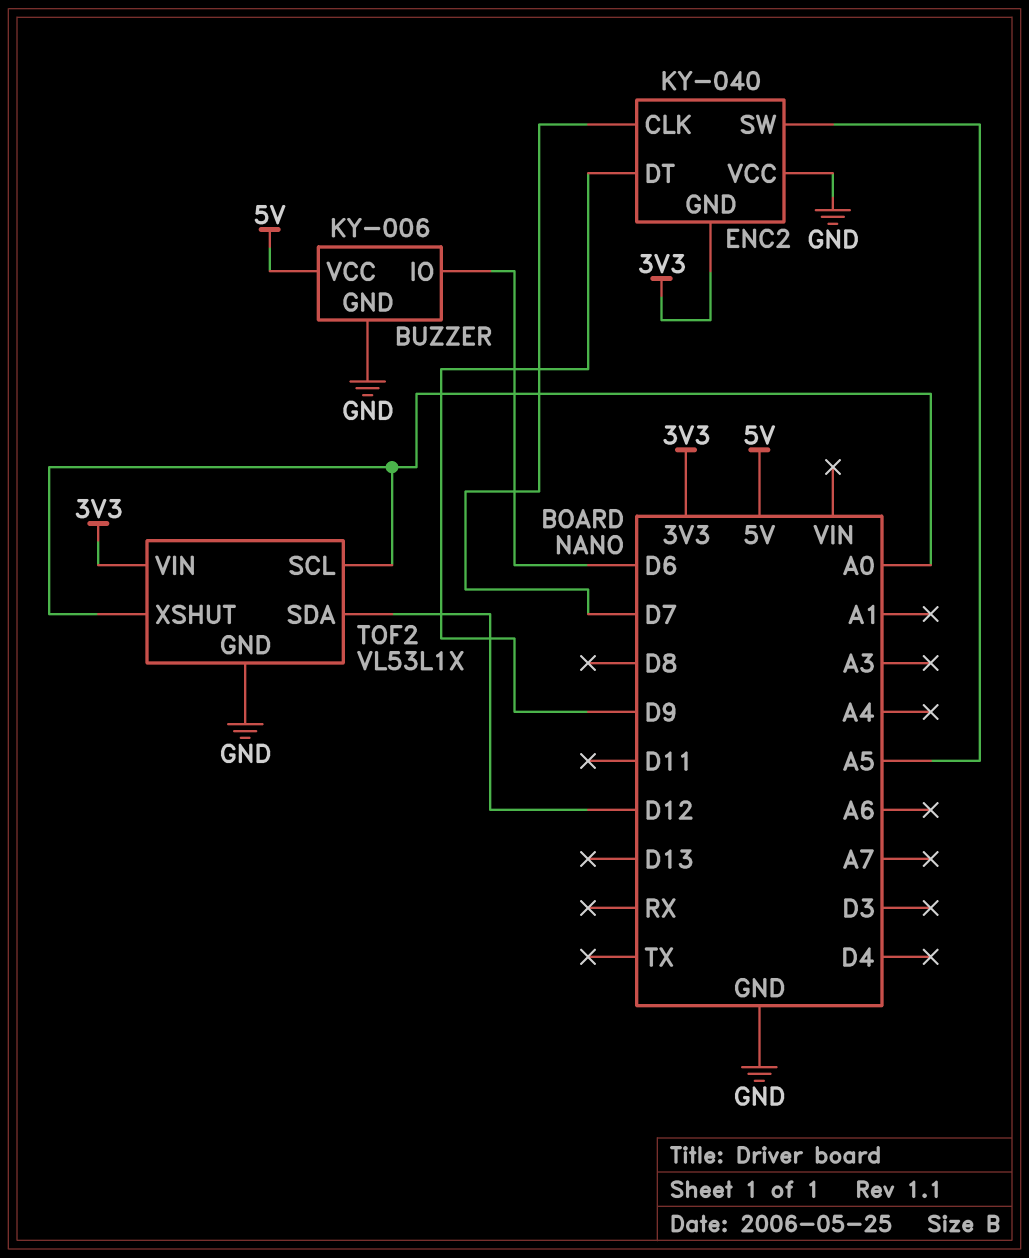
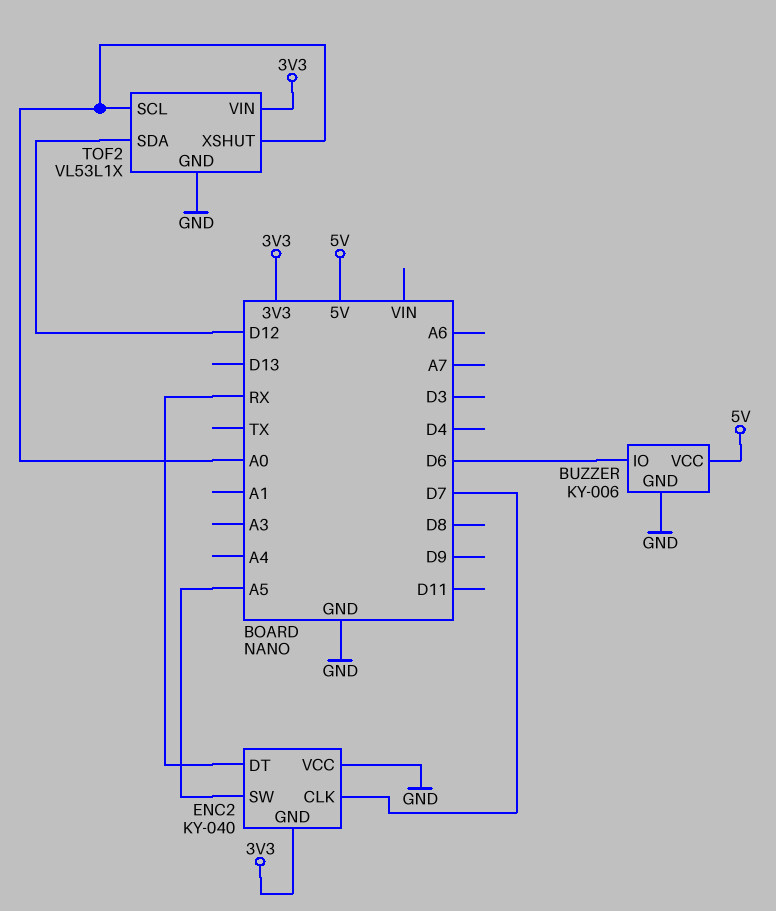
ENC2 pin DT: D9 -> RX

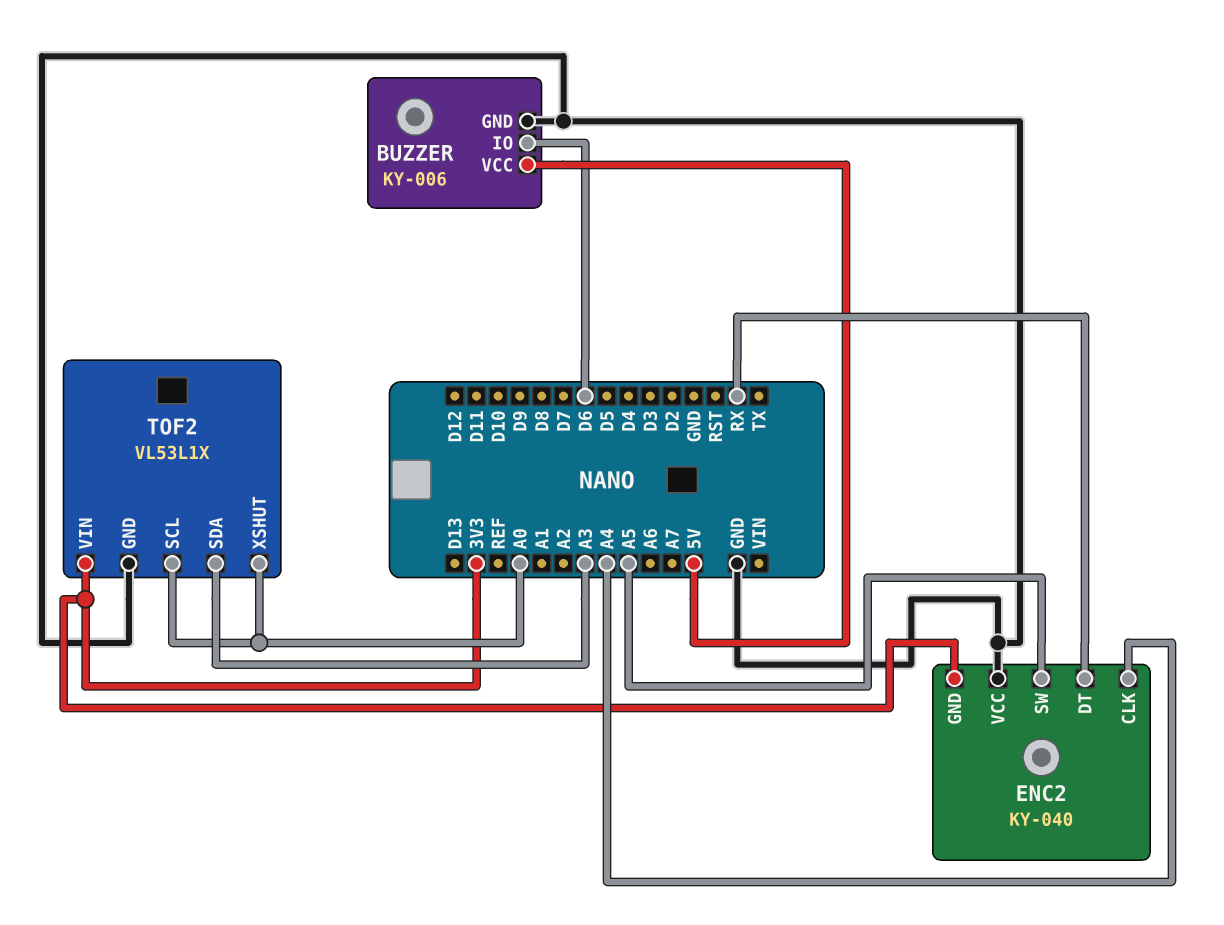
ENC2 pin CLK: D7 -> A4
TOF2 pin SDA: D12 -> A3

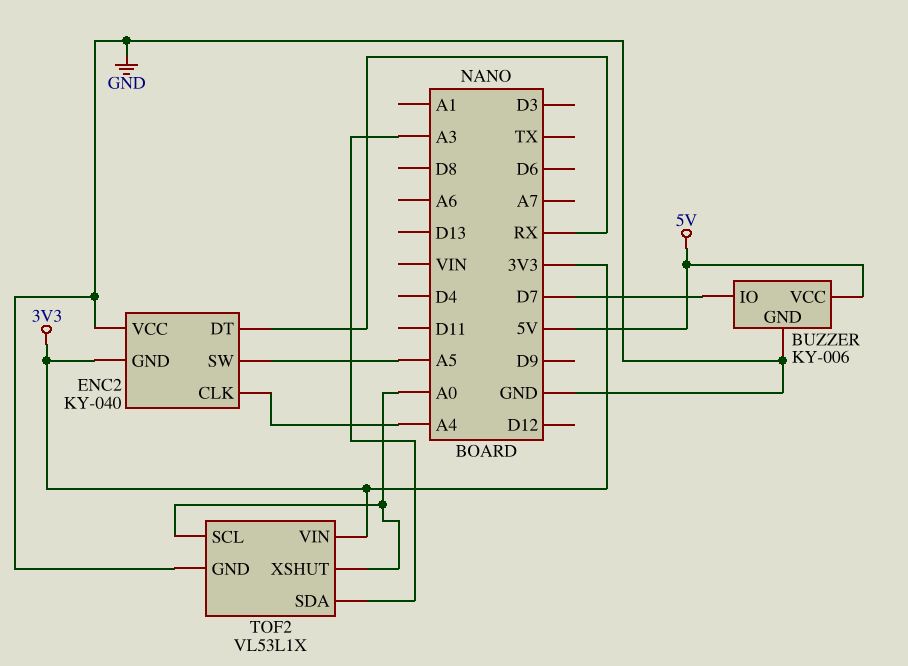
BUZZER pin IO: D6 -> D7

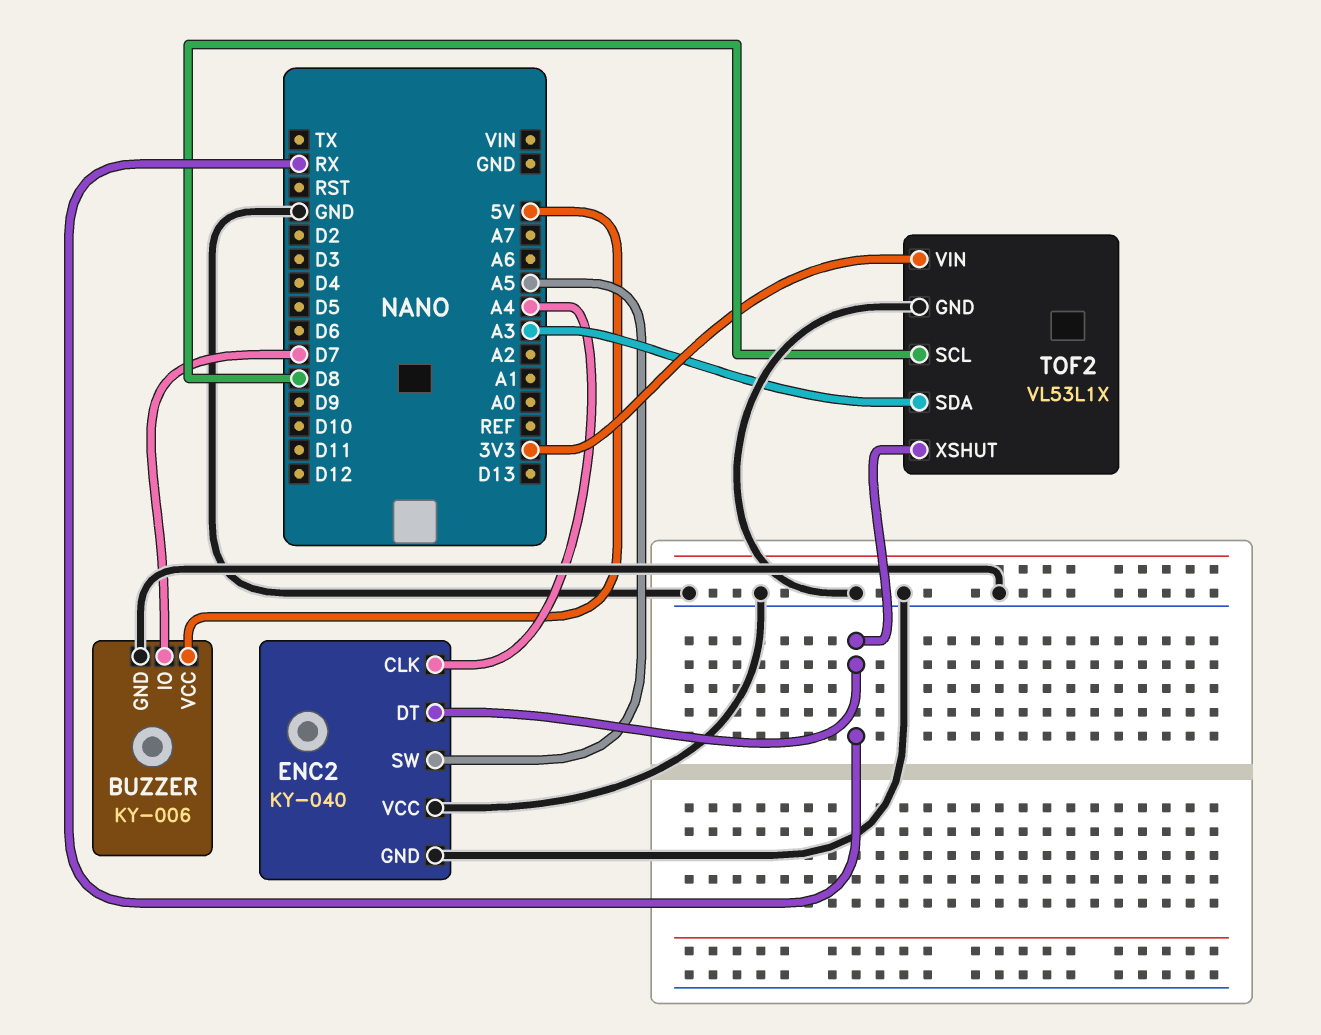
ENC2 pin GND: 3V3 -> GND
TOF2 pin SCL: A0 -> D8
TOF2 pin XSHUT: A0 -> RX

